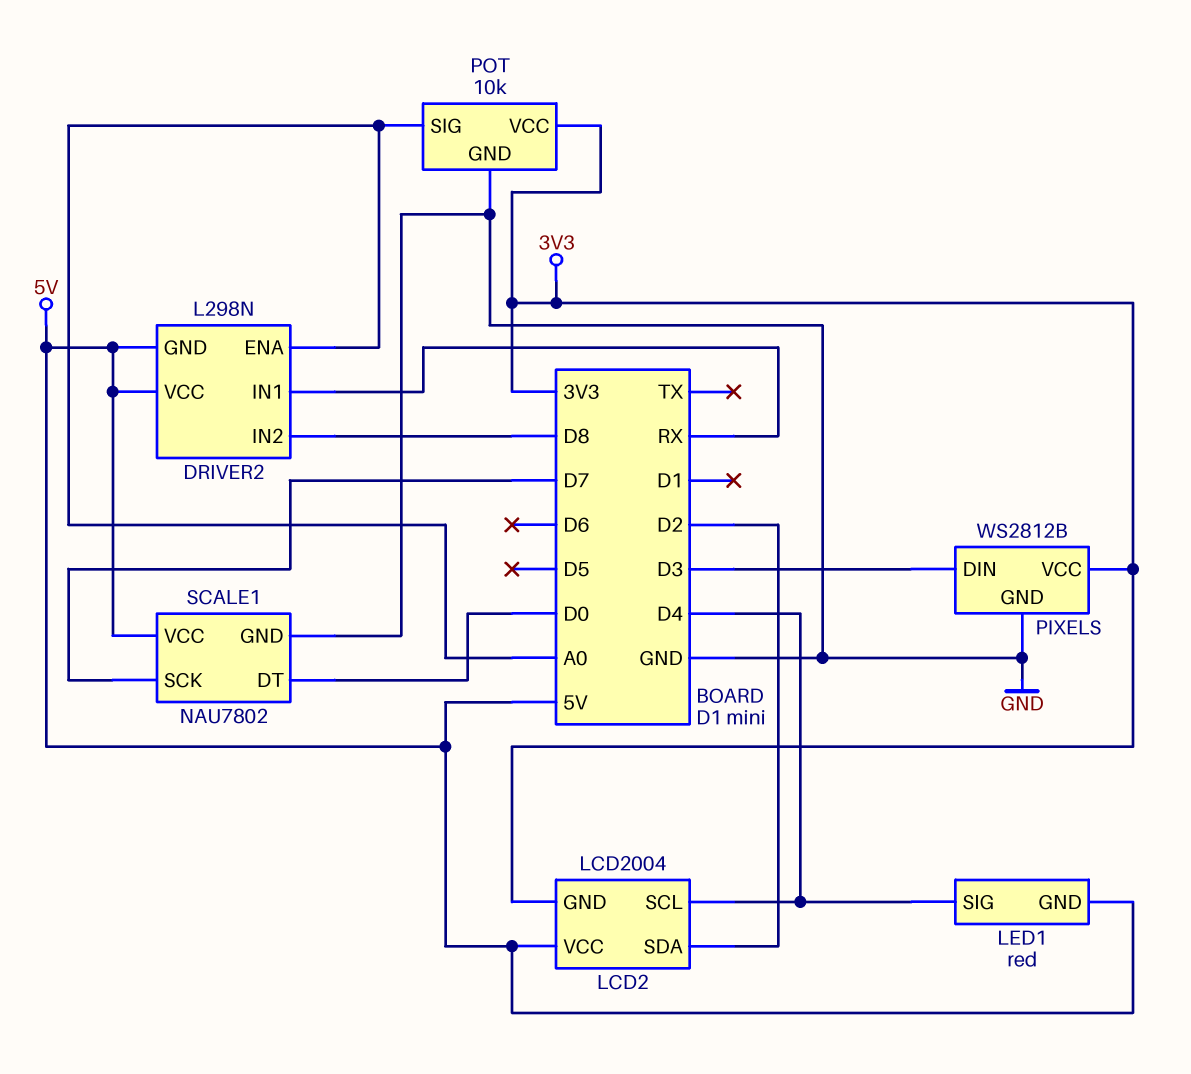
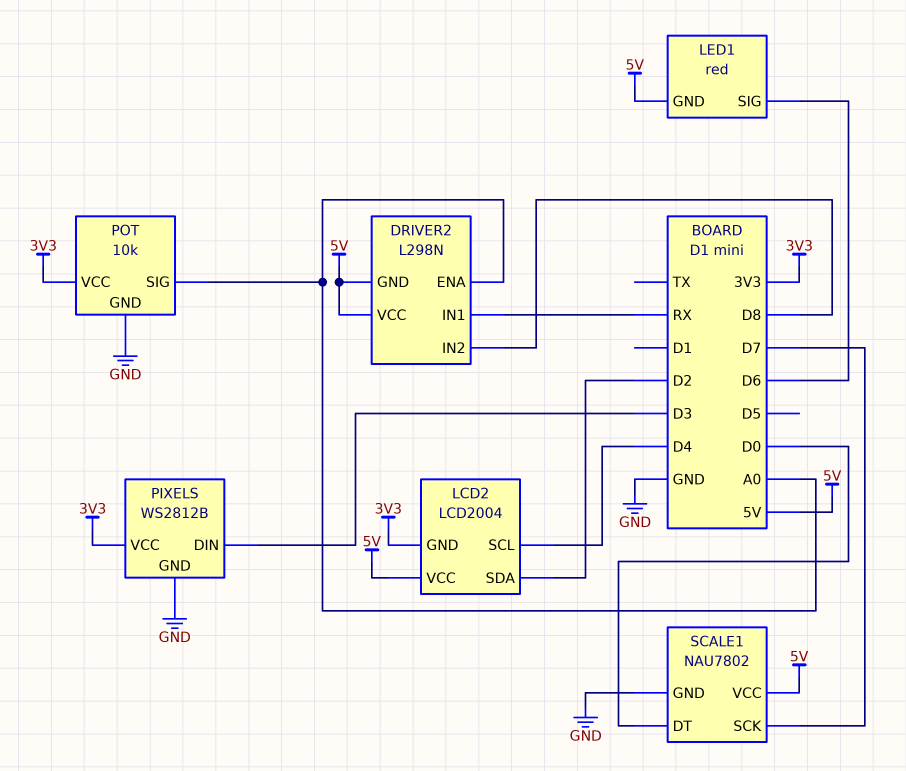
LED1 pin SIG: D4 -> D6

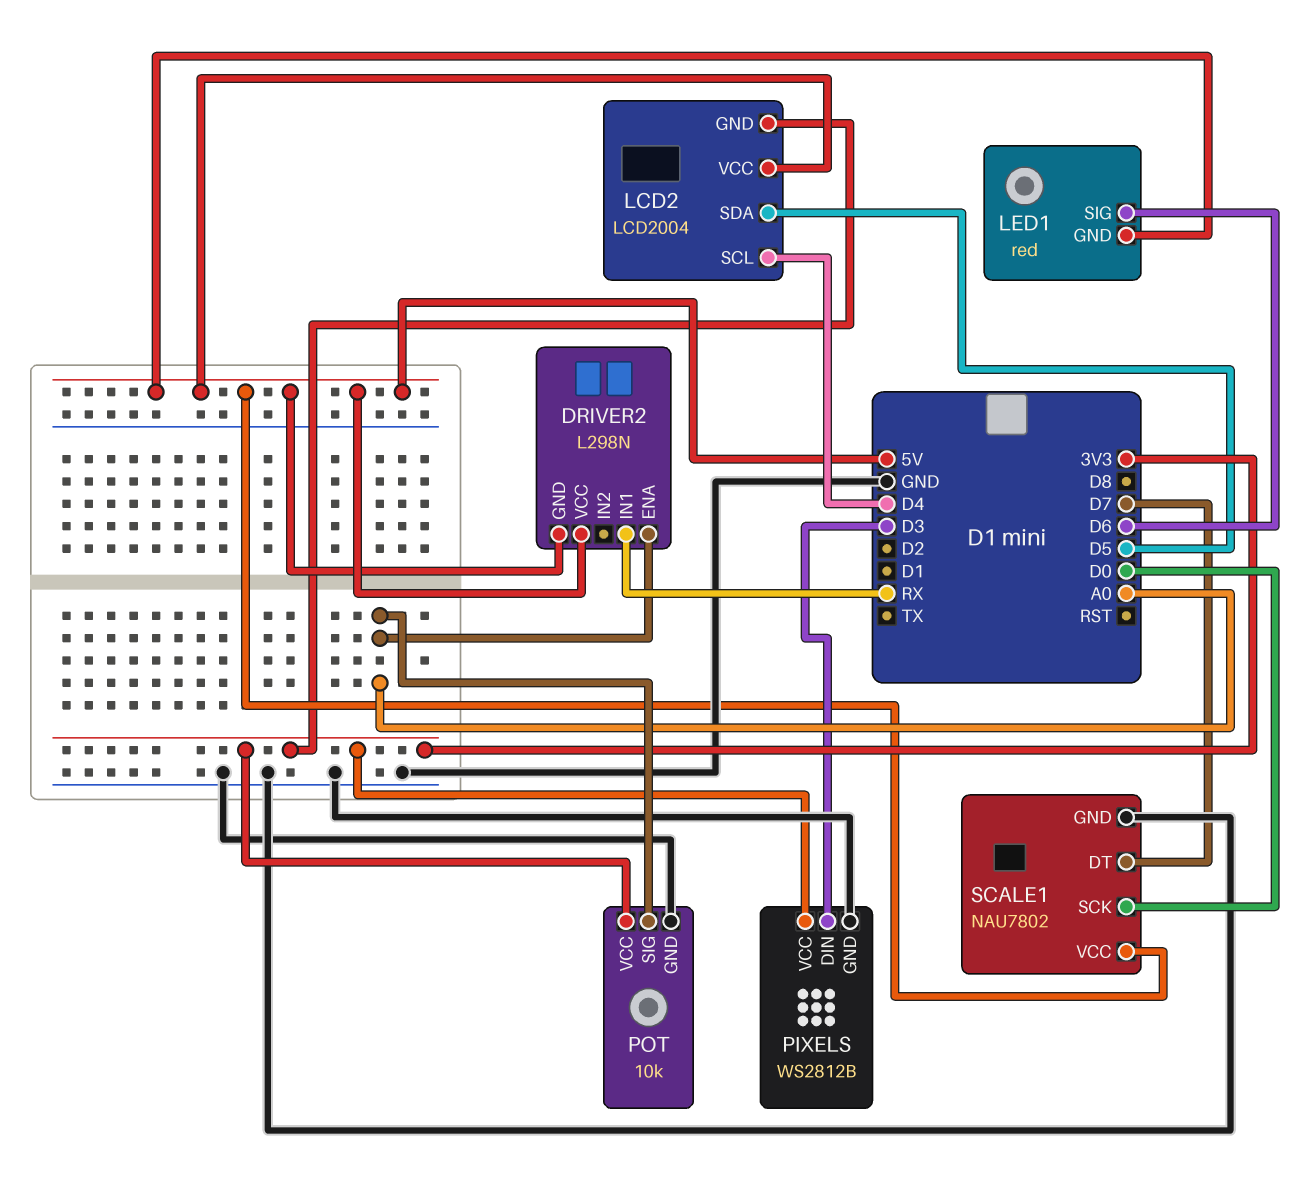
DRIVER2 pin IN2: D8 -> none
LCD2 pin SDA: D2 -> D5
SCALE1 pin DT: D0 -> D7
SCALE1 pin SCK: D7 -> D0

